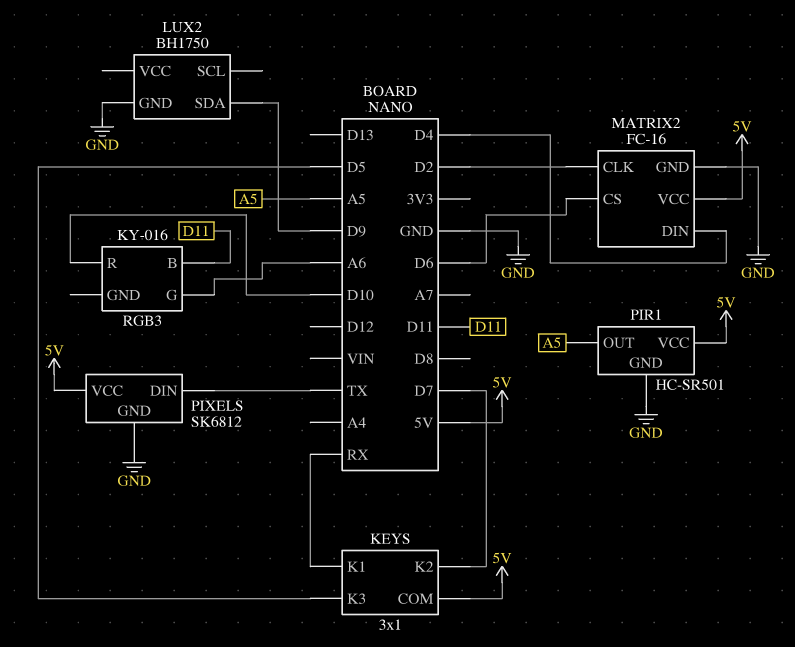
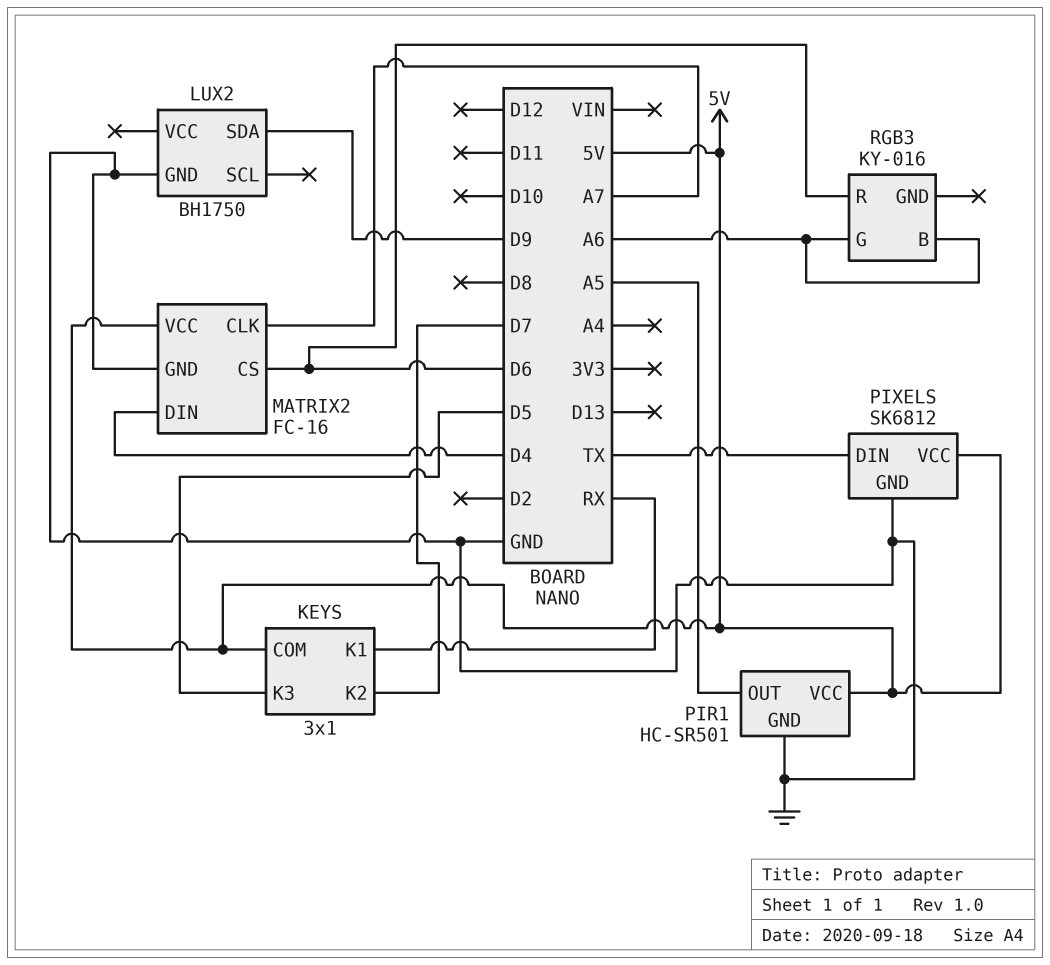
MATRIX2 pin CLK: D2 -> A7
RGB3 pin B: D11 -> A6
RGB3 pin R: D10 -> D6

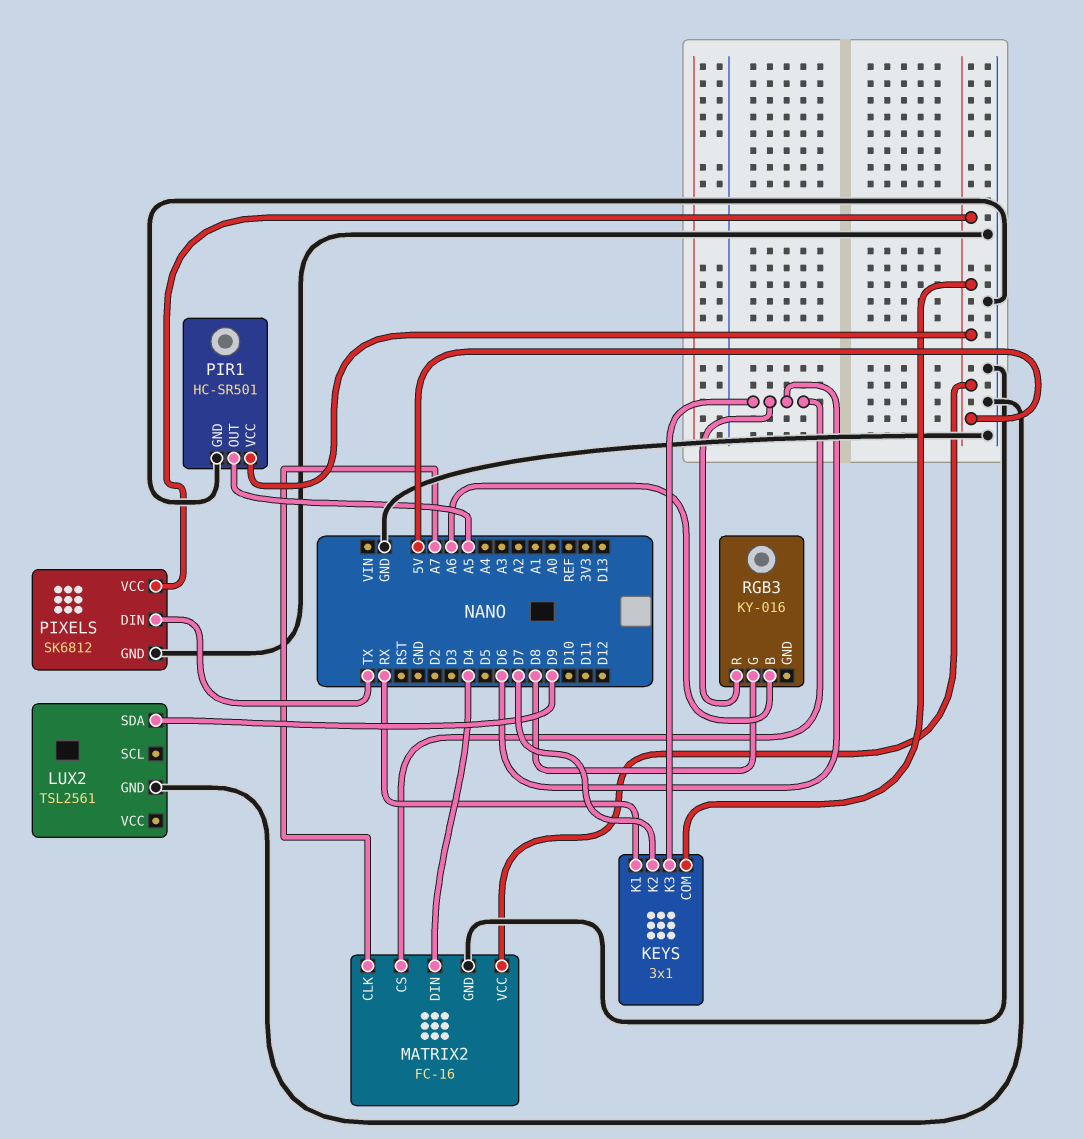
KEYS pin K3: D5 -> D6
LUX2: BH1750 -> TSL2561
RGB3 pin G: A6 -> D8

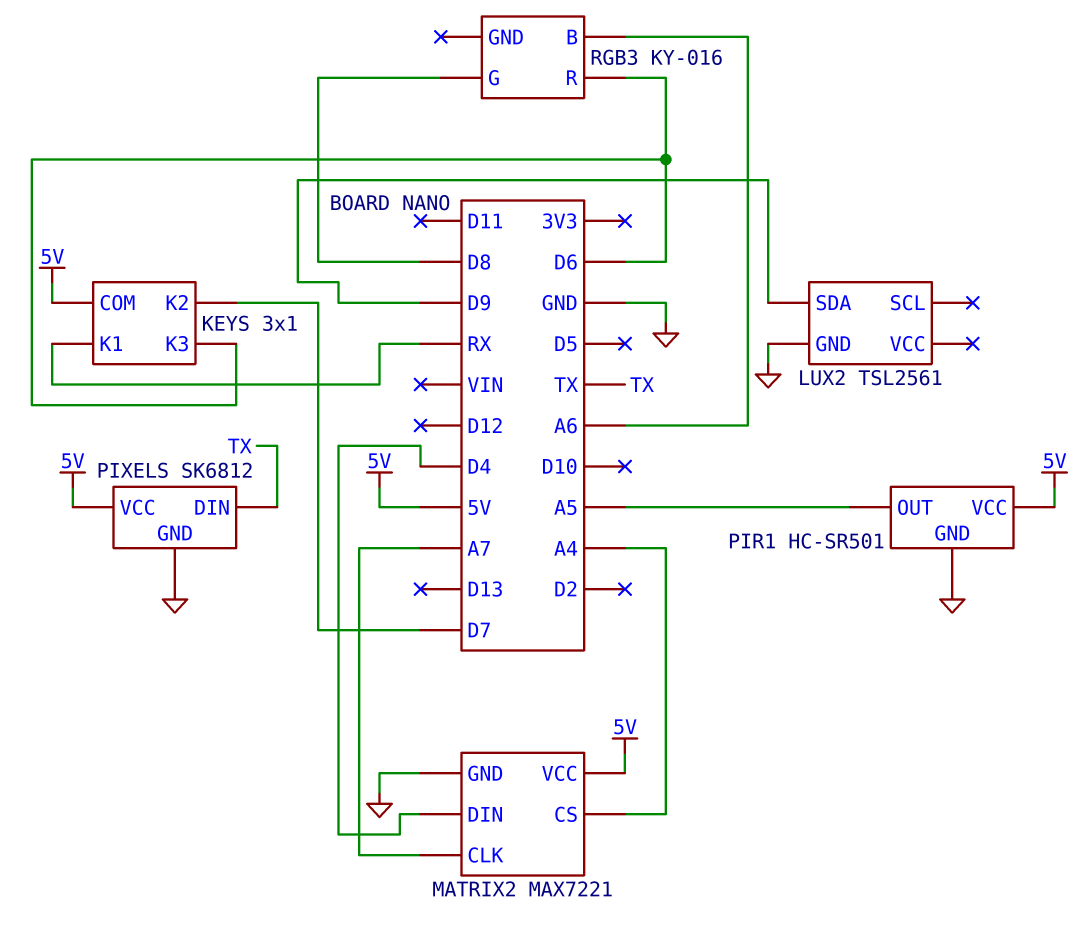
MATRIX2: FC-16 -> MAX7221
MATRIX2 pin CS: D6 -> A4

